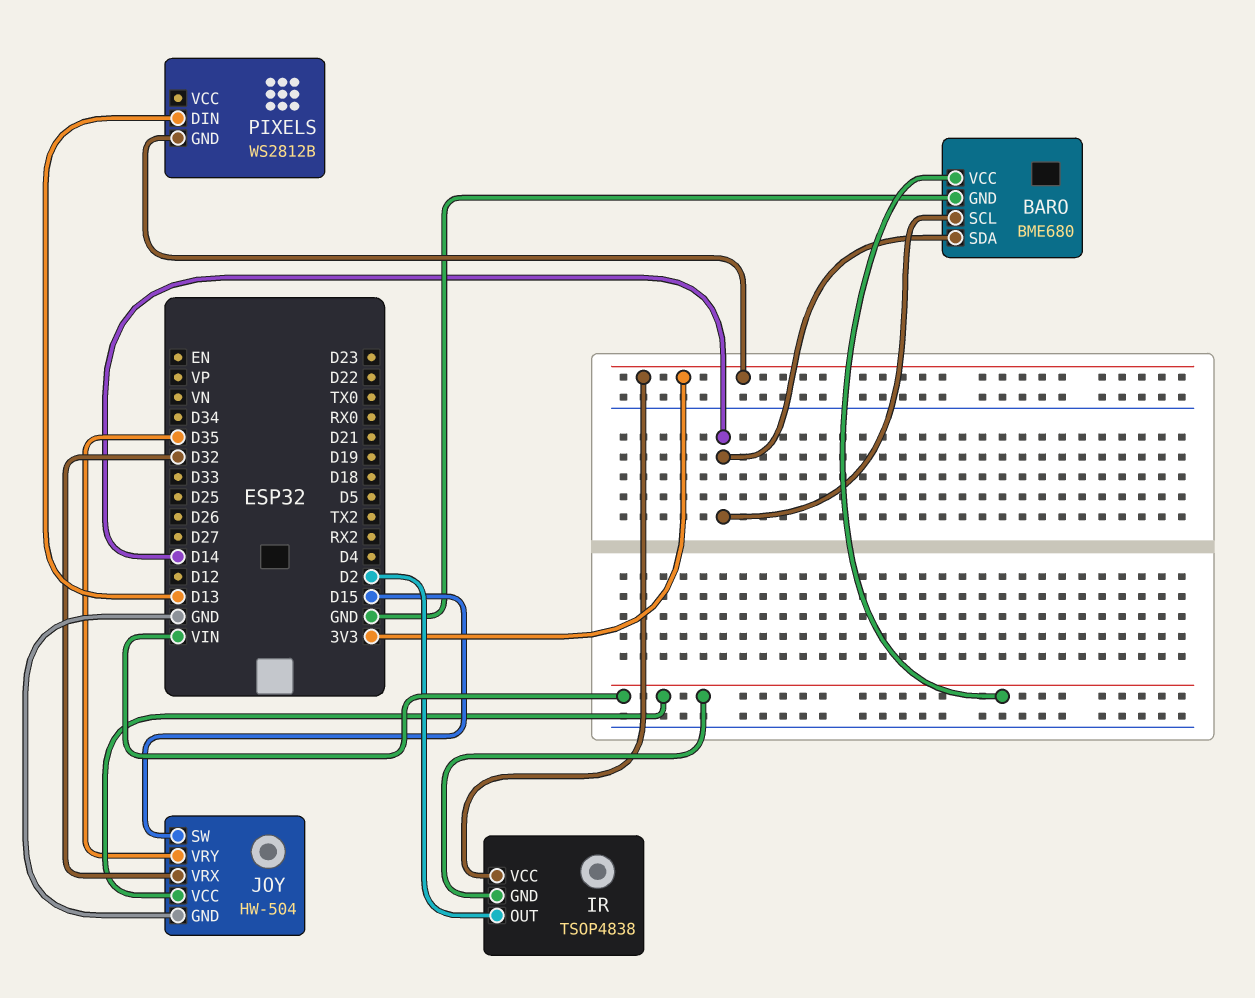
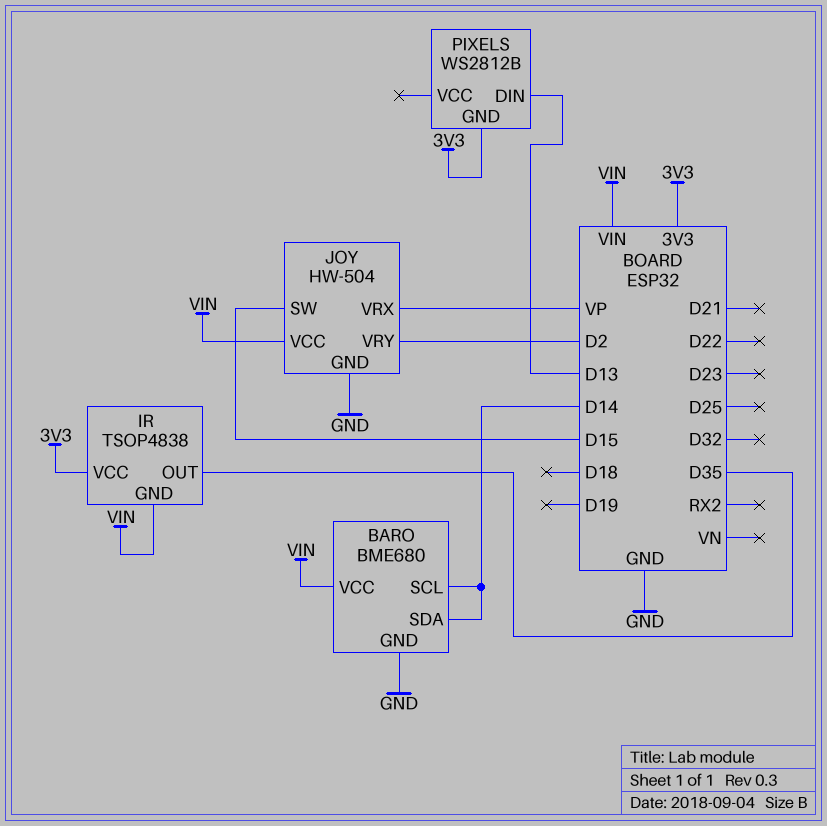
IR pin OUT: D2 -> D35
JOY pin VRX: D32 -> VP
JOY pin VRY: D35 -> D2

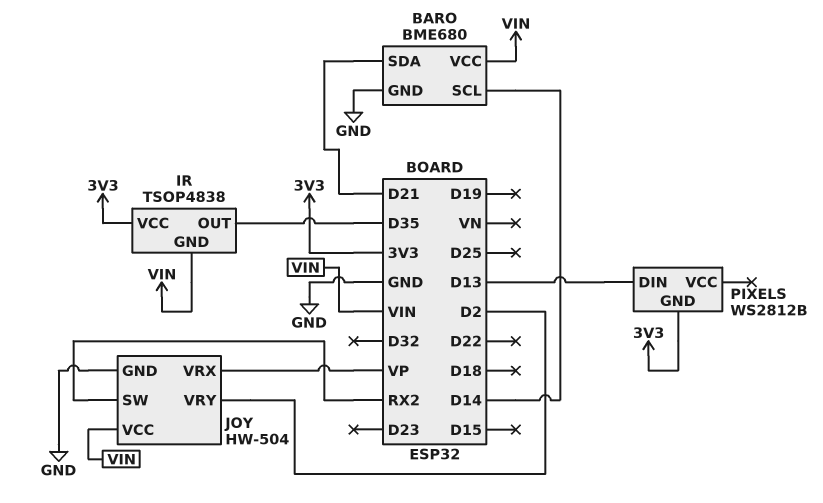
BARO pin SDA: D14 -> D21
JOY pin SW: D15 -> RX2

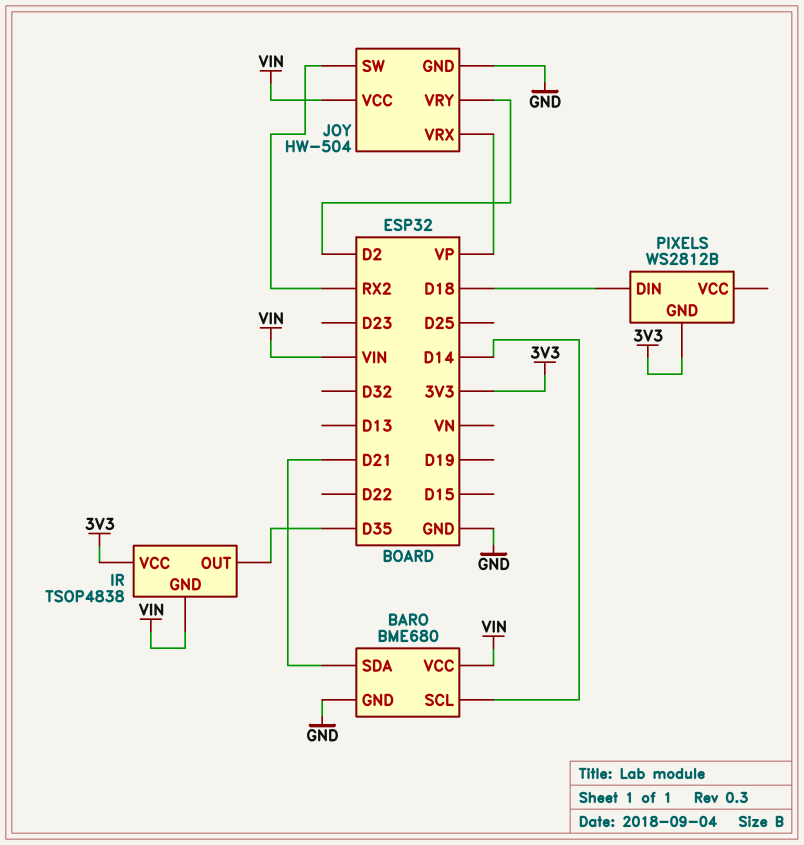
PIXELS pin DIN: D13 -> D18

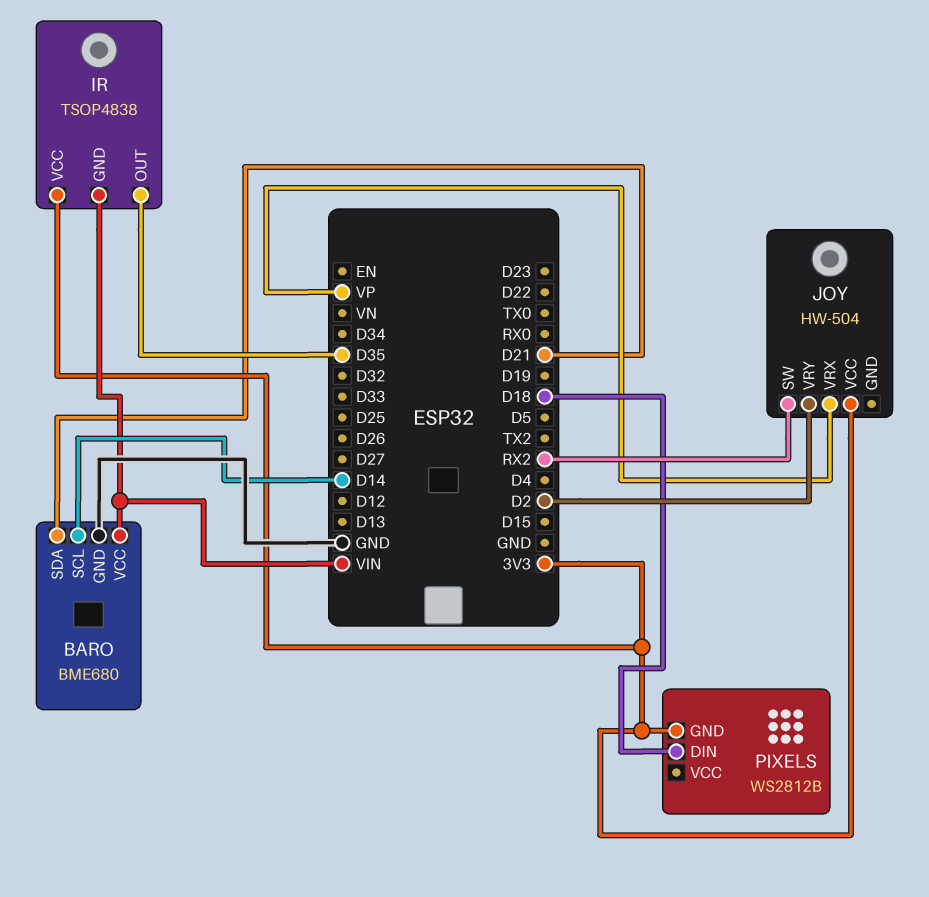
JOY pin GND: GND -> none
JOY pin VCC: VIN -> 3V3

